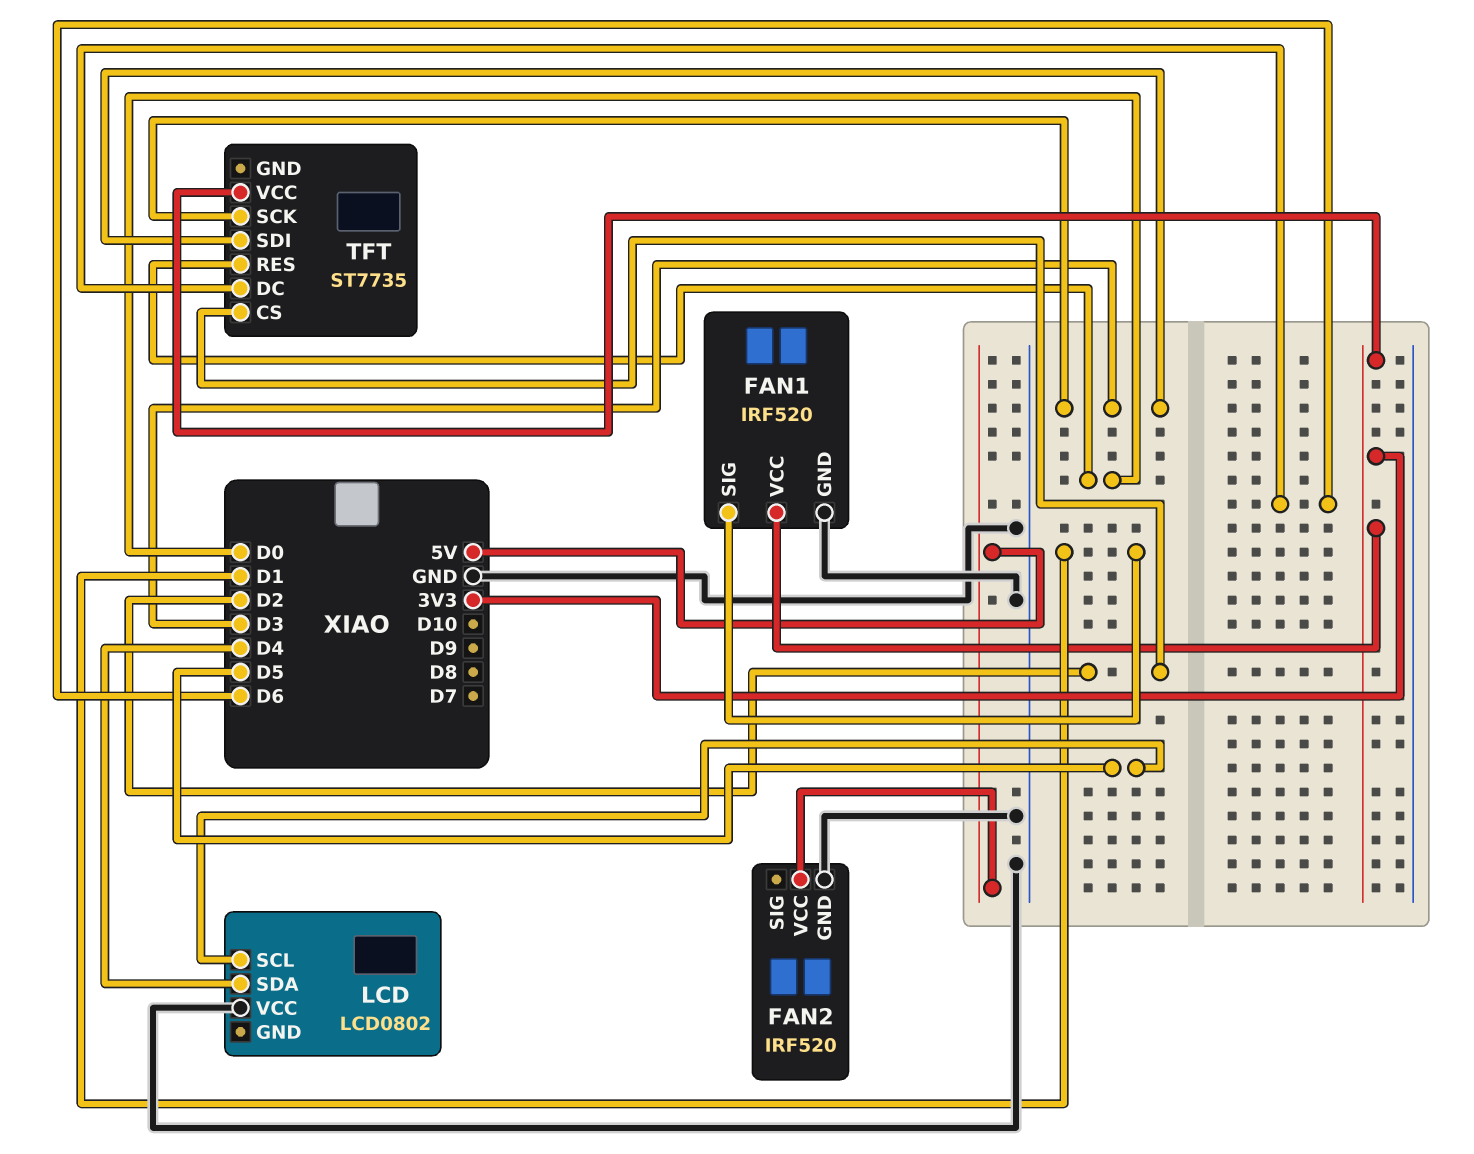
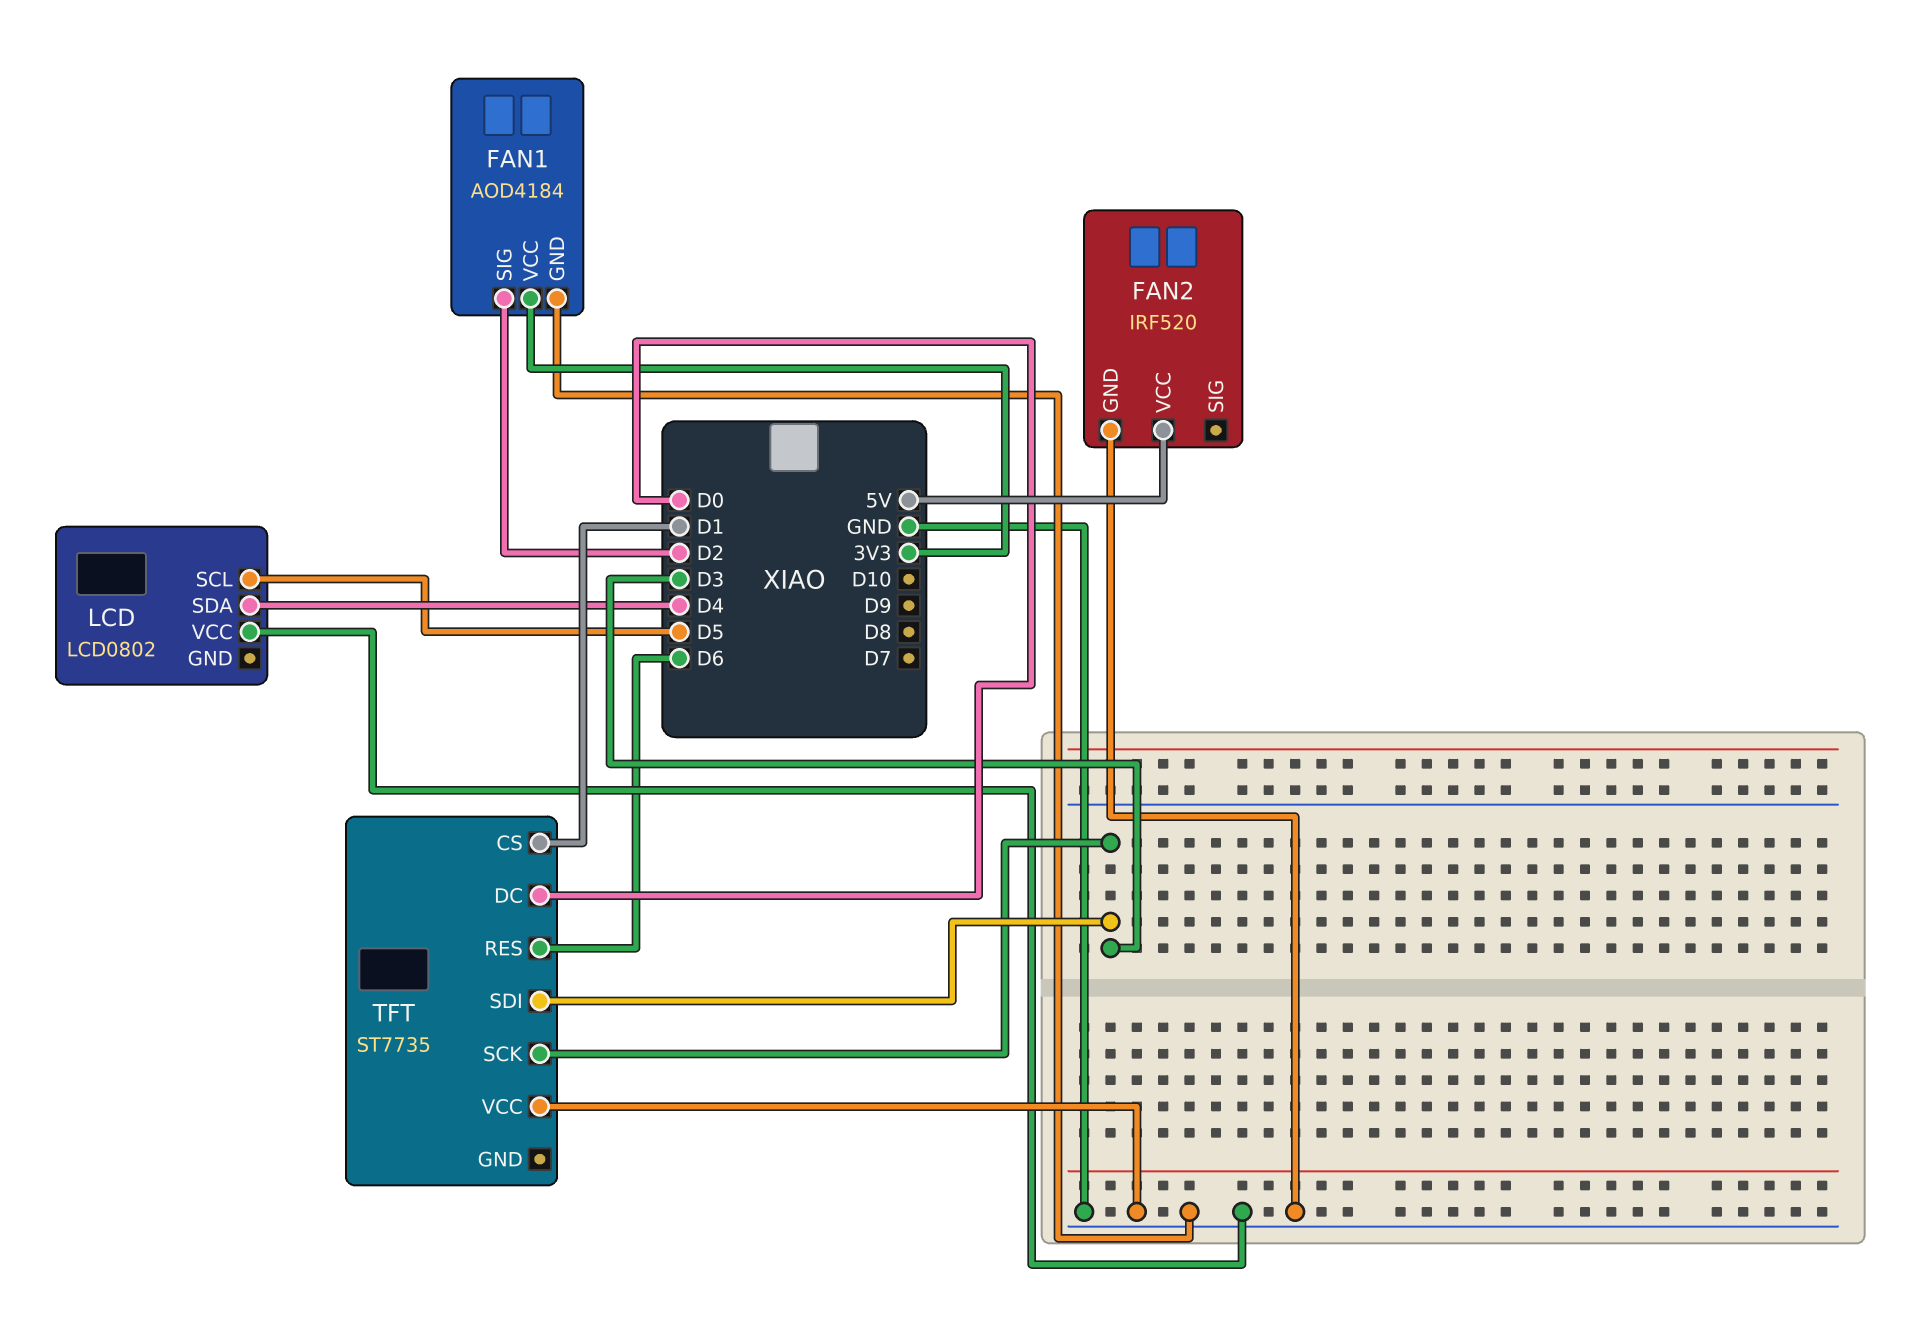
FAN1: IRF520 -> AOD4184
FAN1 pin SIG: D1 -> D2
TFT pin CS: D2 -> D1
TFT pin DC: D6 -> D0
TFT pin RES: D0 -> D6
TFT pin VCC: 3V3 -> GND

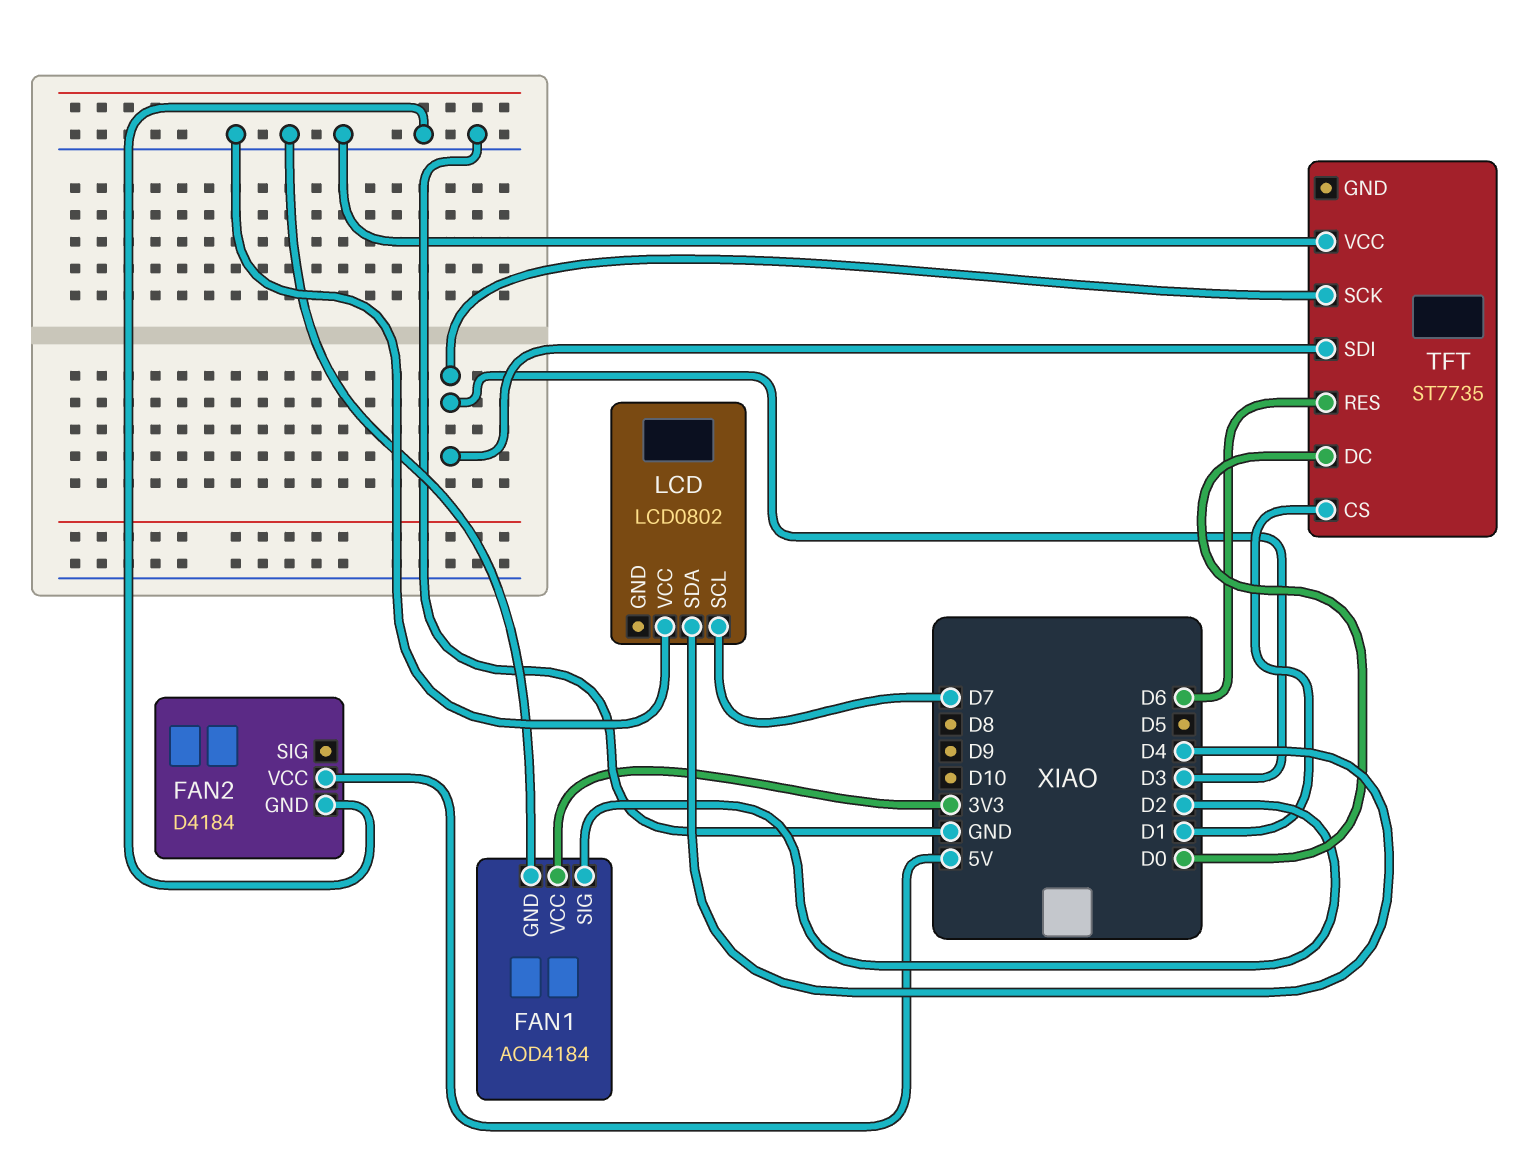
FAN2: IRF520 -> D4184
LCD pin SCL: D5 -> D7

